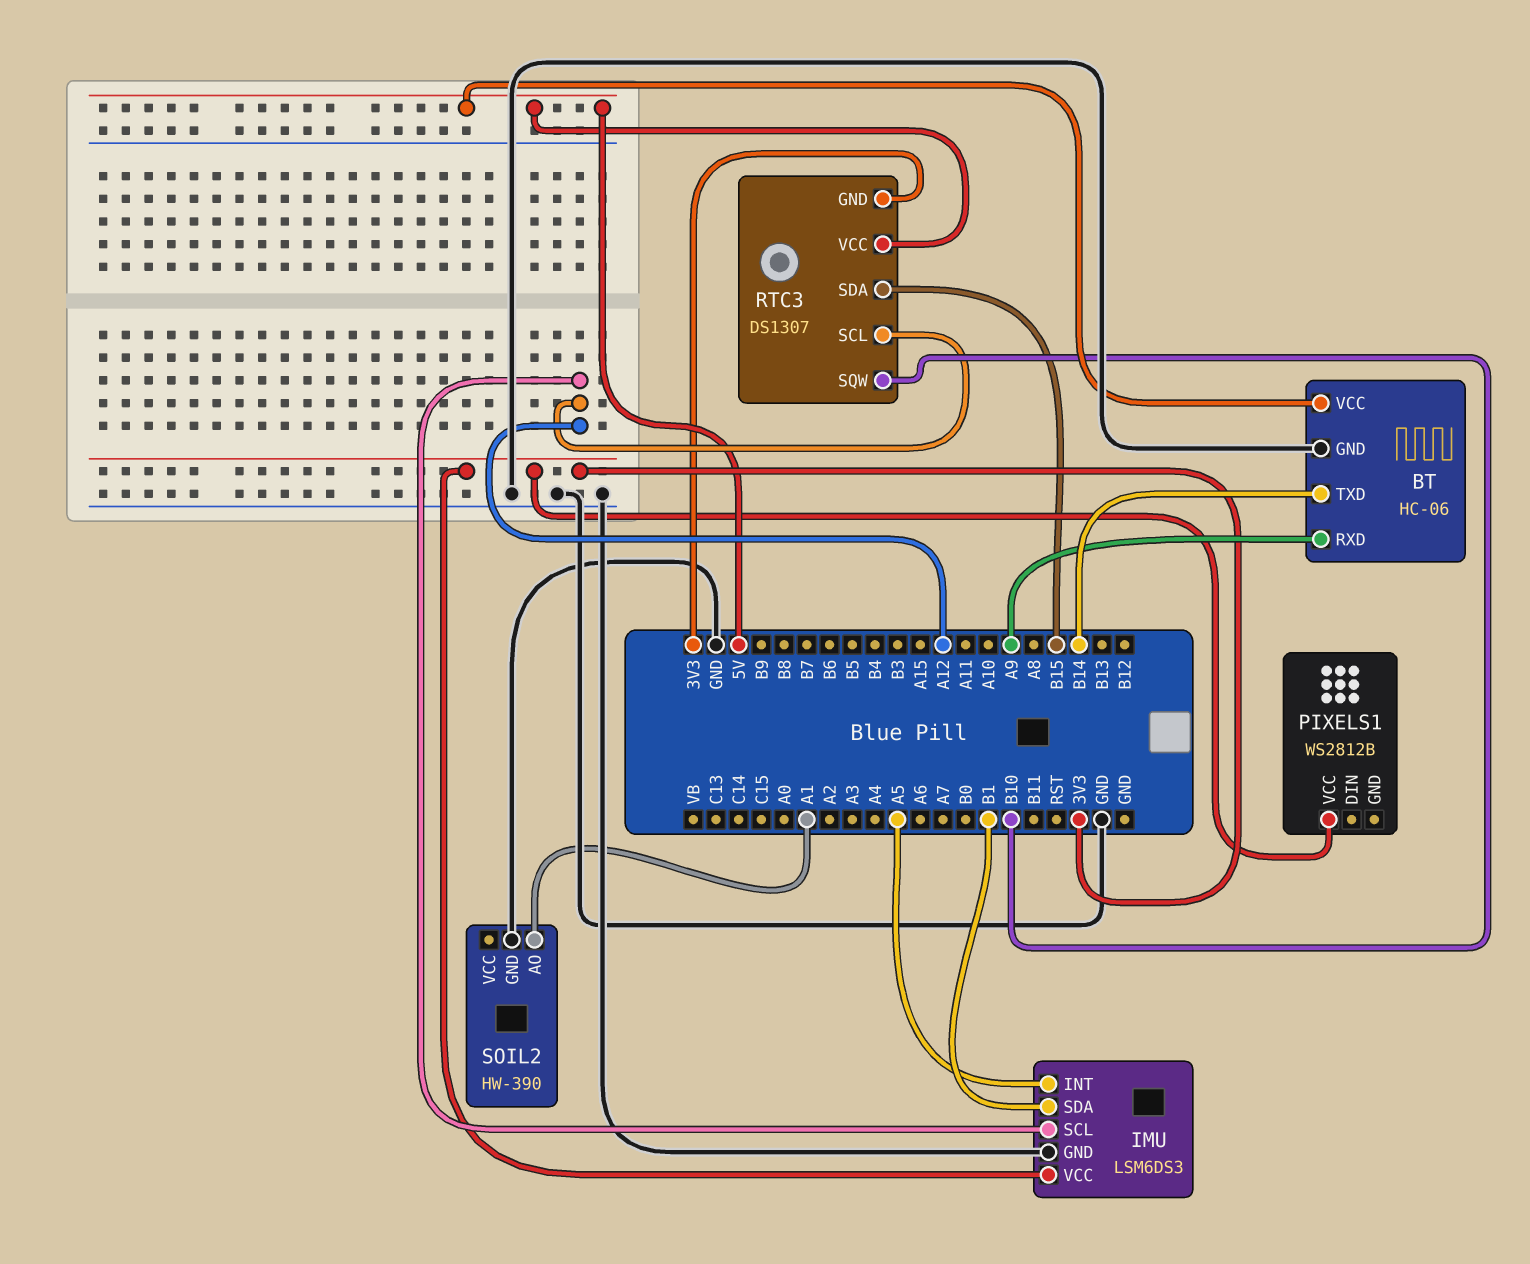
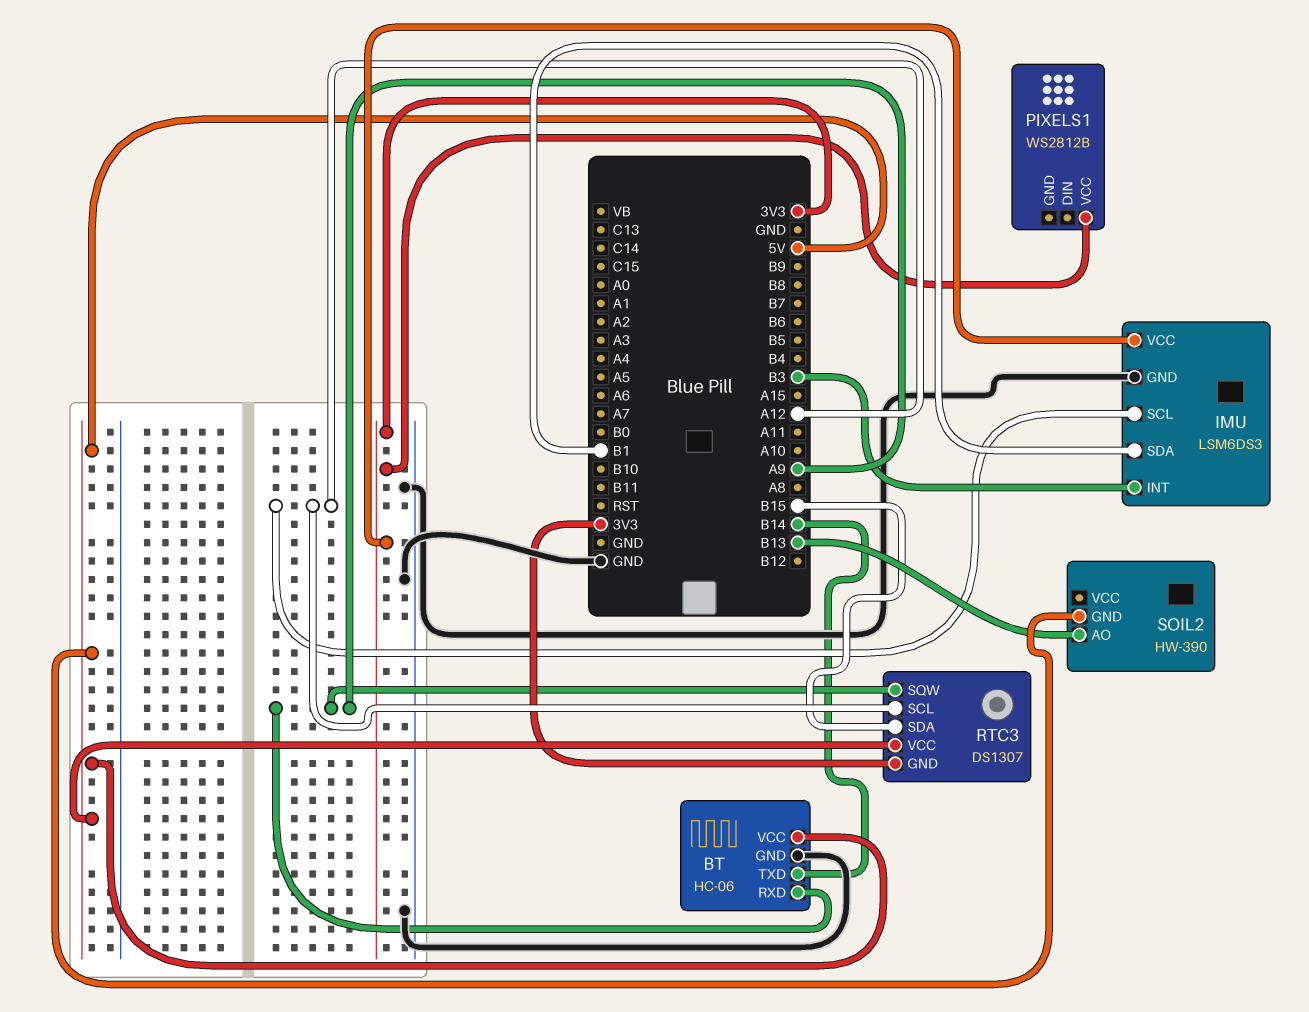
IMU pin INT: A5 -> B3
RTC3 pin SQW: B10 -> A9
SOIL2 pin AO: A1 -> B13
SOIL2 pin GND: GND -> 5V

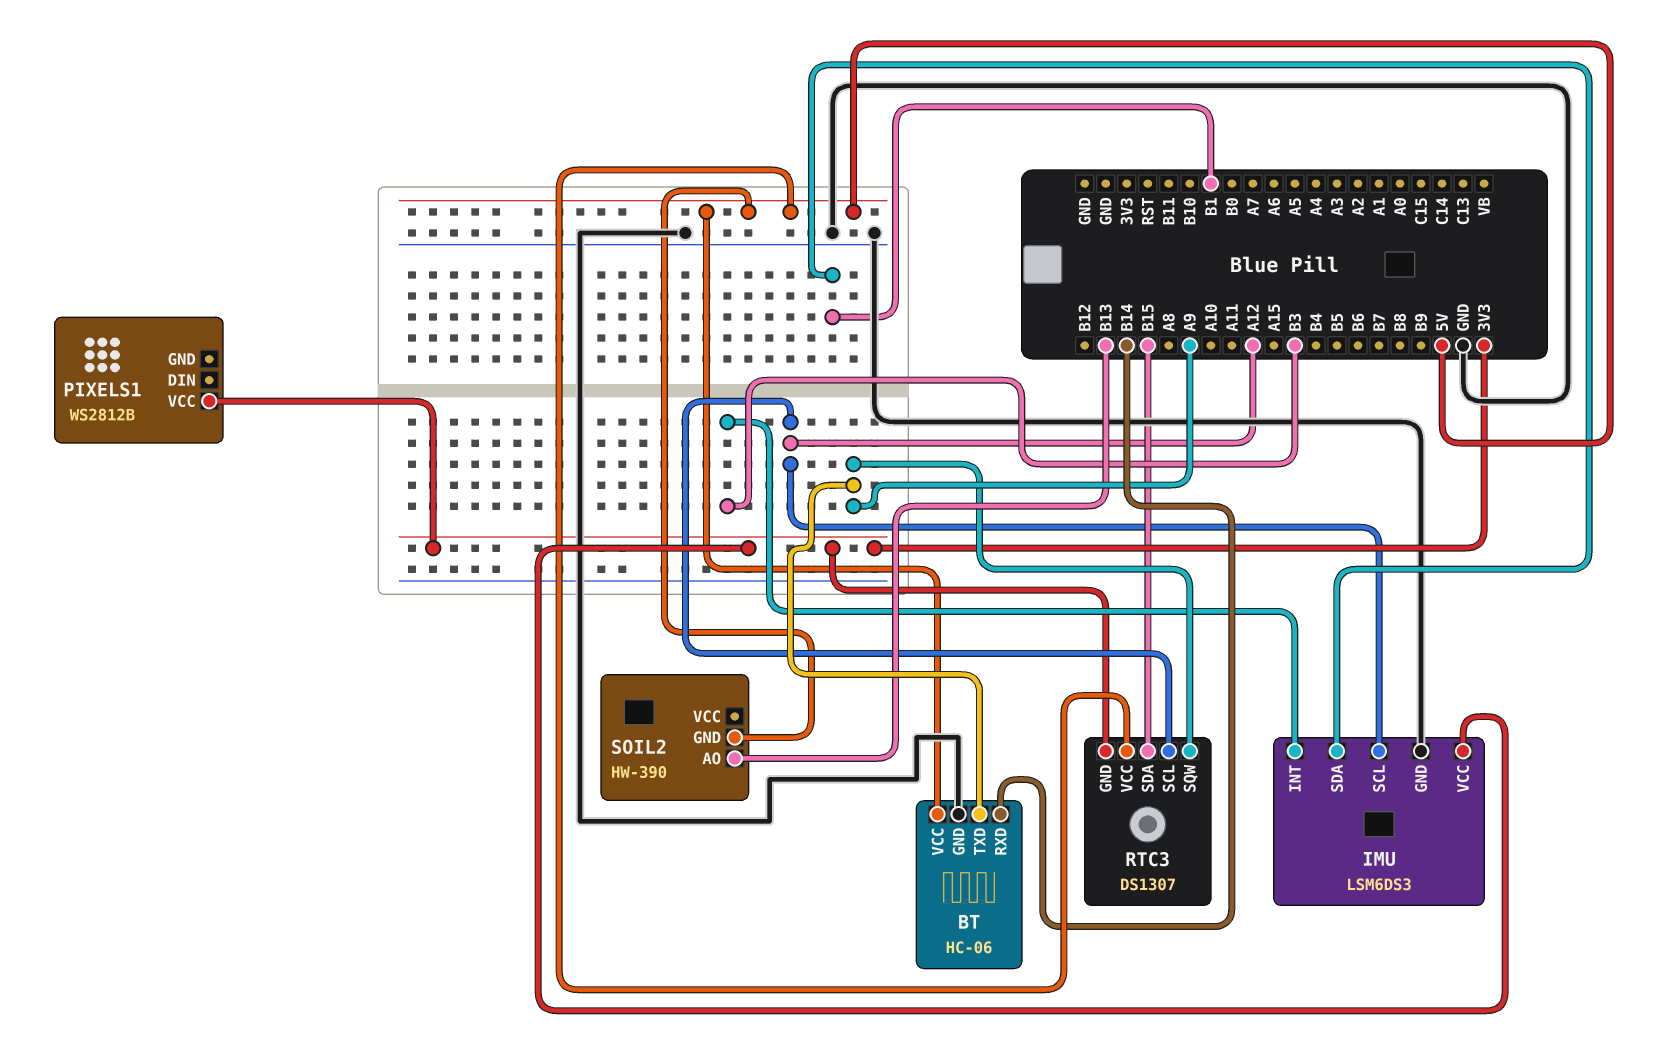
BT pin RXD: A9 -> B14
BT pin TXD: B14 -> A9

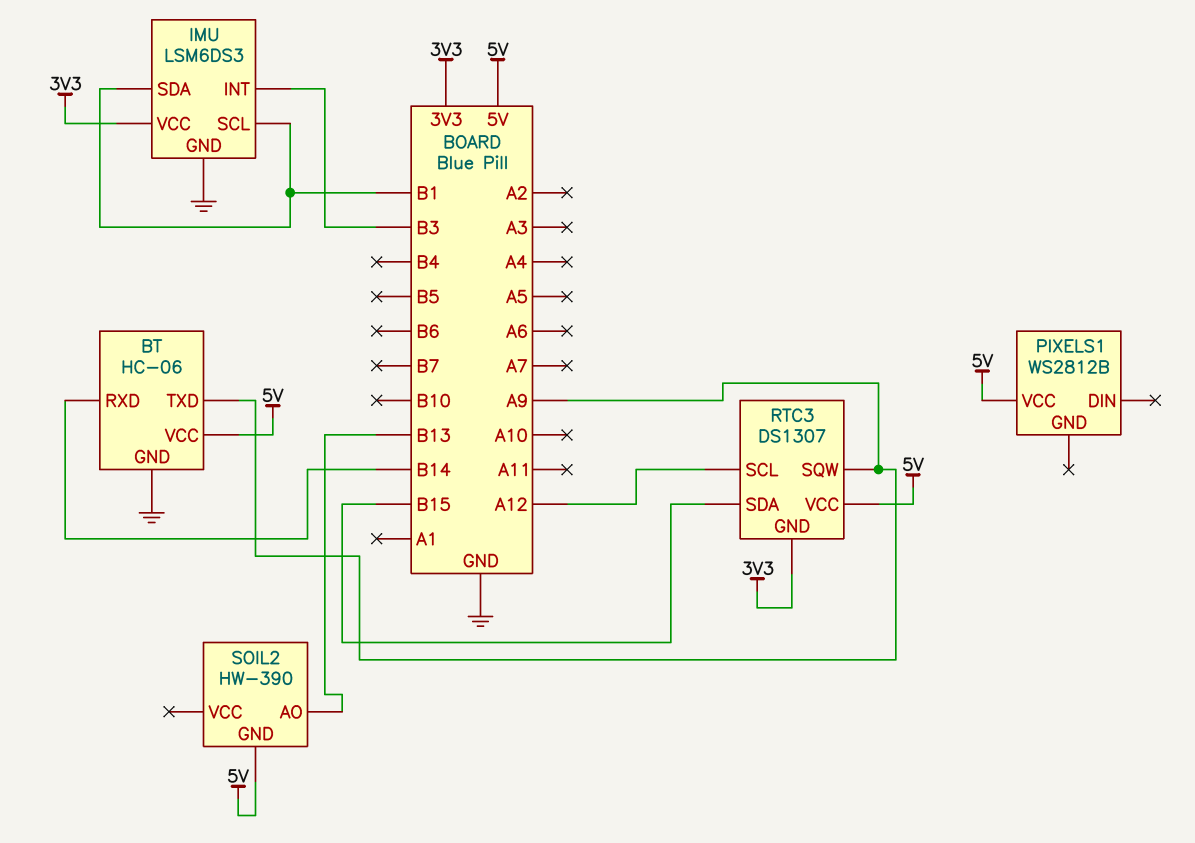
IMU pin SCL: A12 -> B1
PIXELS1 pin VCC: 3V3 -> 5V

